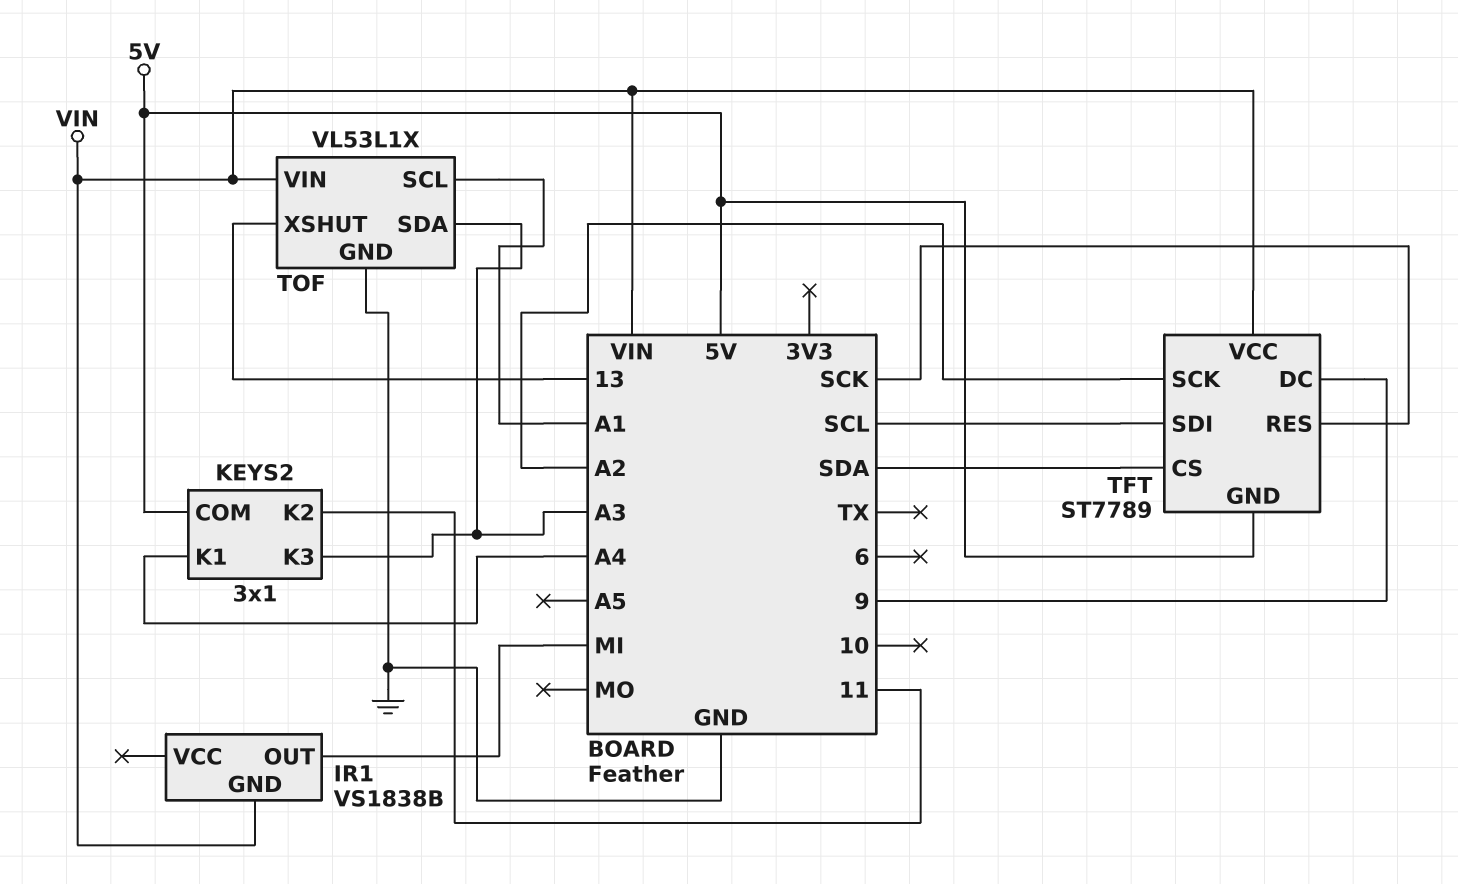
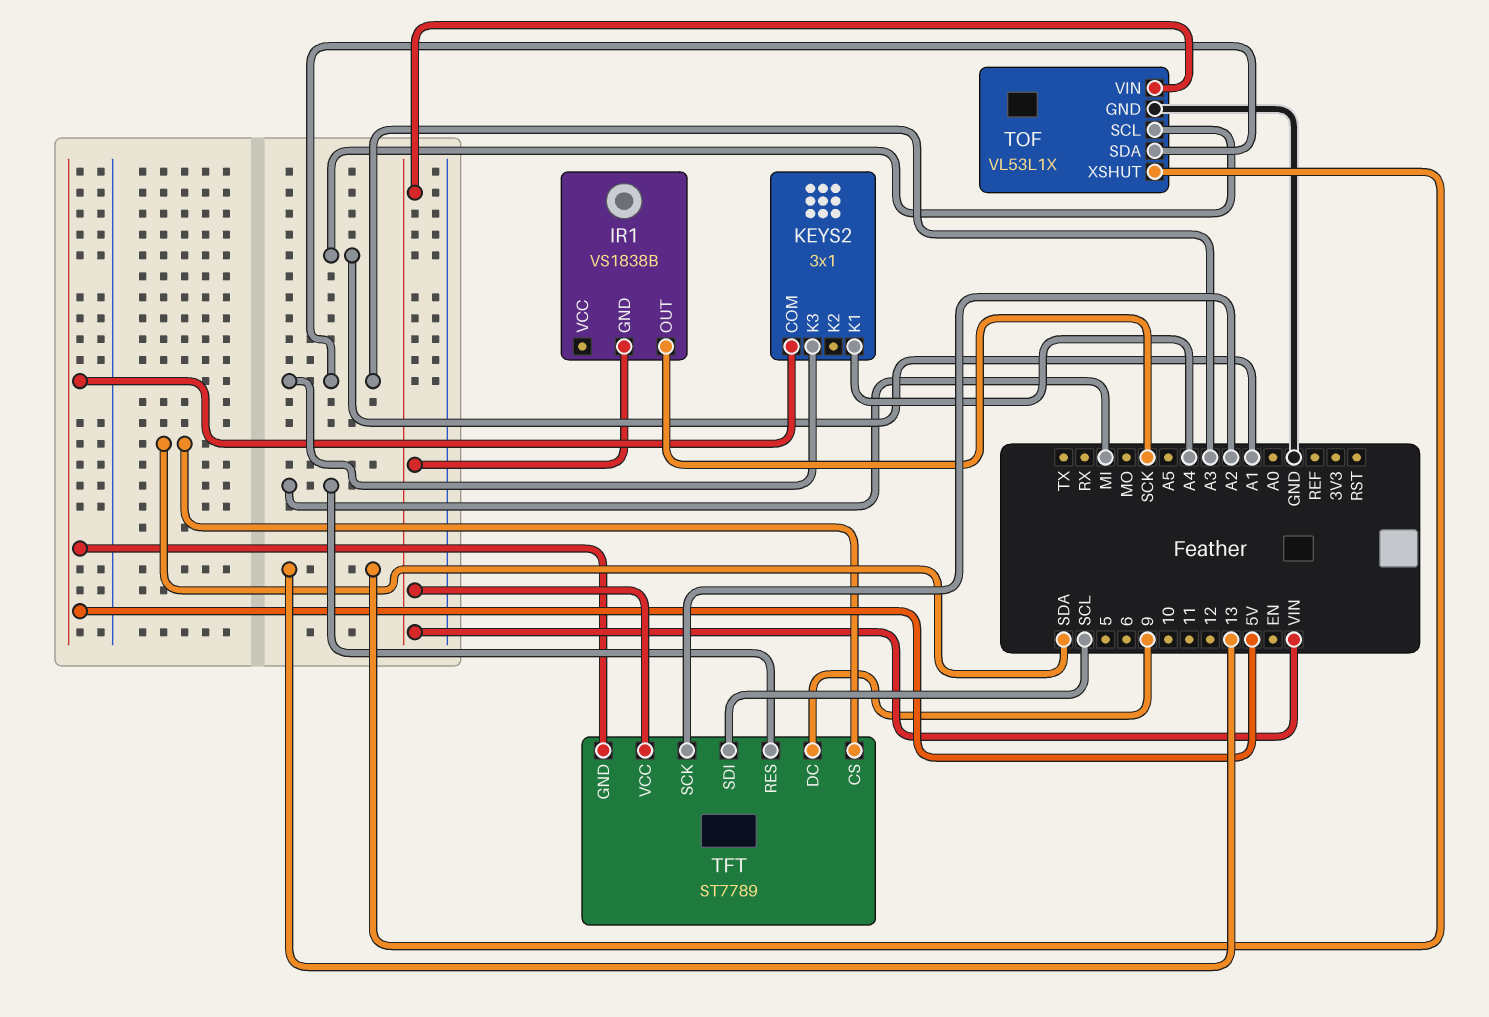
IR1 pin OUT: MI -> SCK
KEYS2 pin K2: 11 -> none
TFT pin RES: SCK -> MI

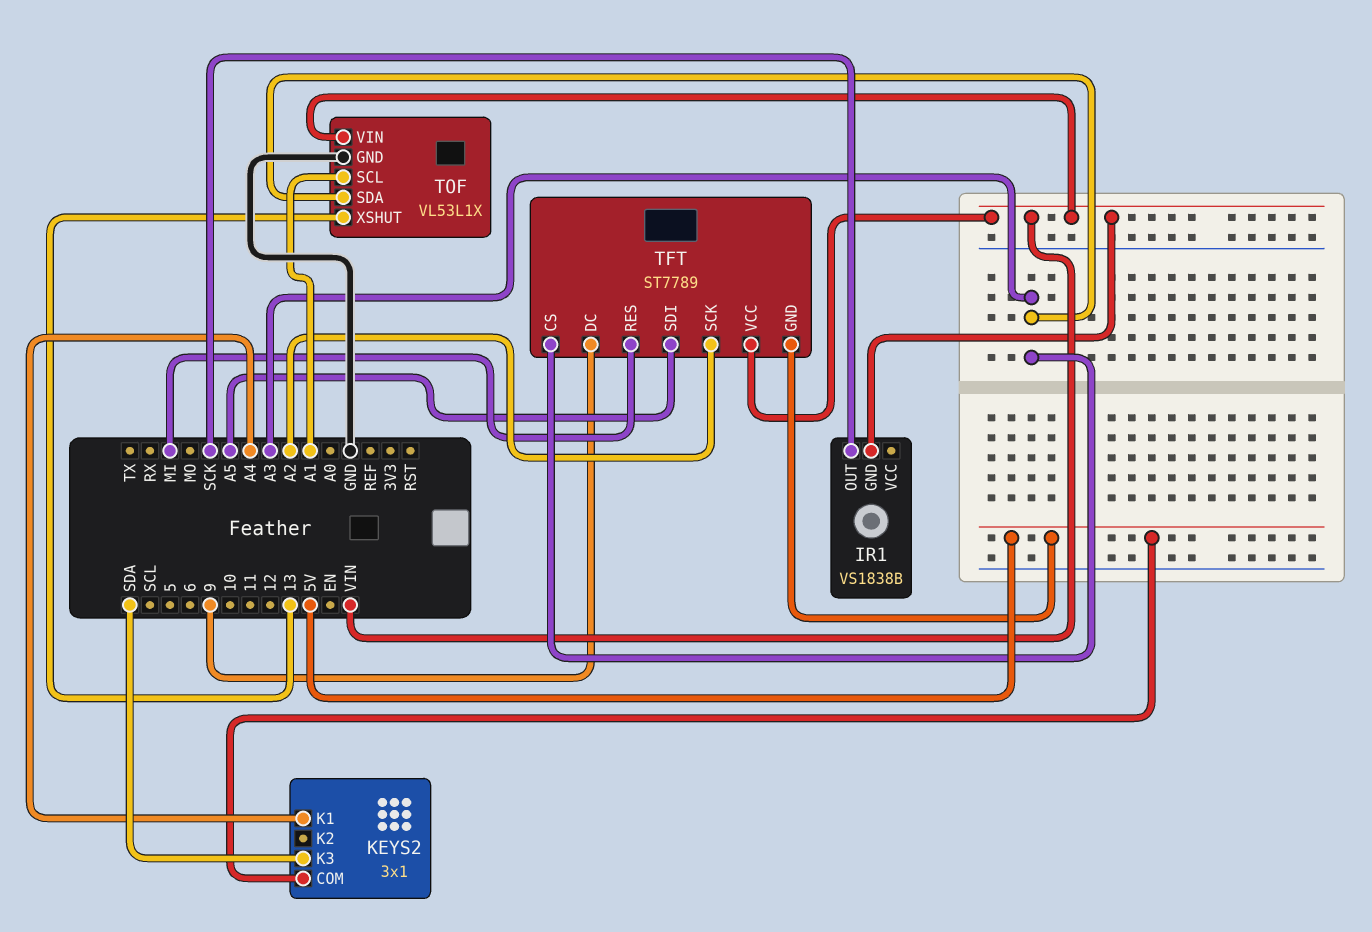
KEYS2 pin K3: A3 -> SDA
TFT pin CS: SDA -> A3
TFT pin SDI: SCL -> A5

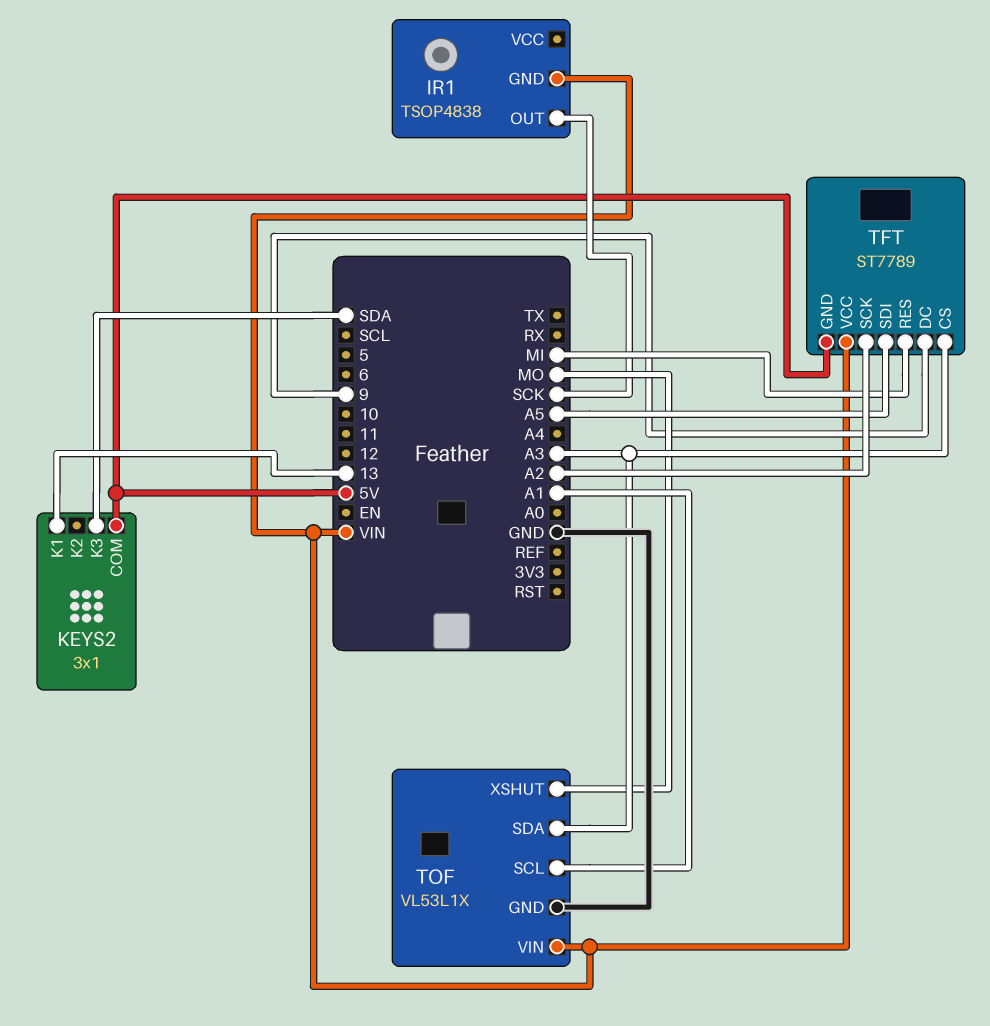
IR1: VS1838B -> TSOP4838
KEYS2 pin K1: A4 -> 13
TOF pin XSHUT: 13 -> MO

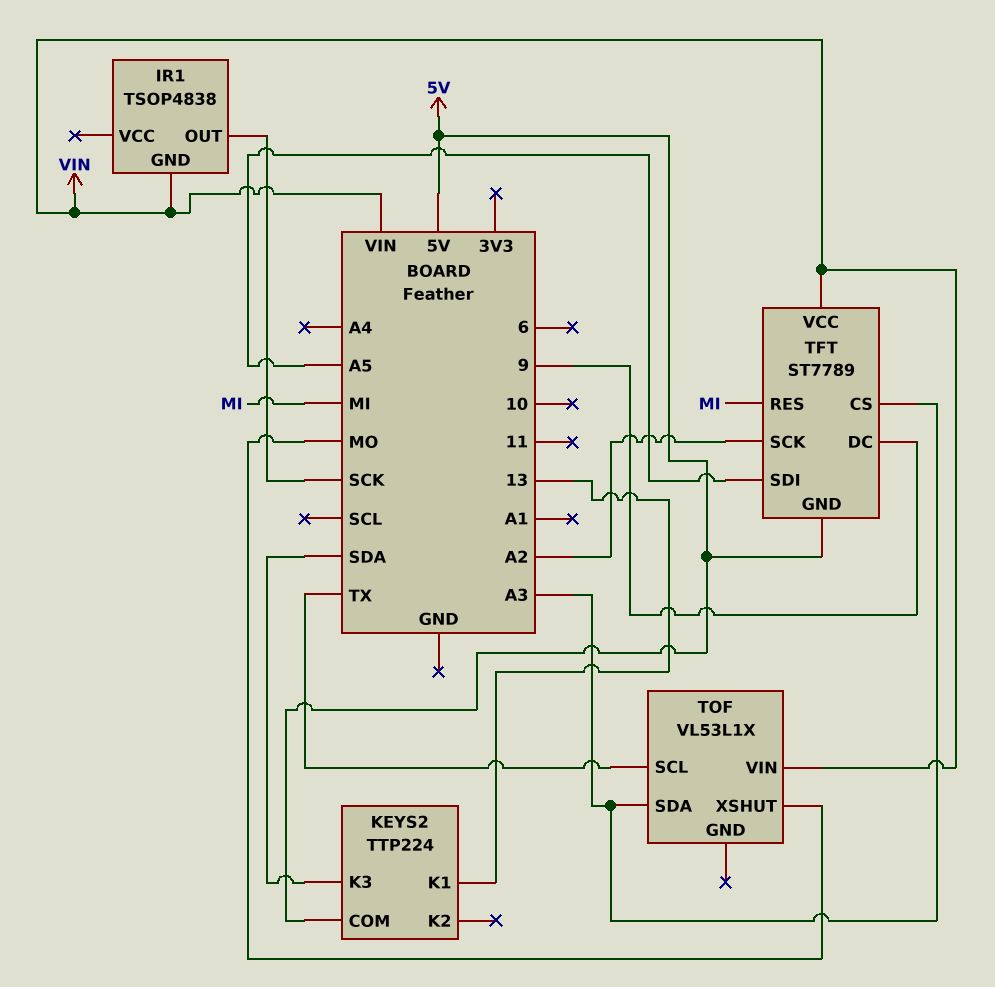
KEYS2: 3x1 -> TTP224
TOF pin GND: GND -> none
TOF pin SCL: A1 -> TX

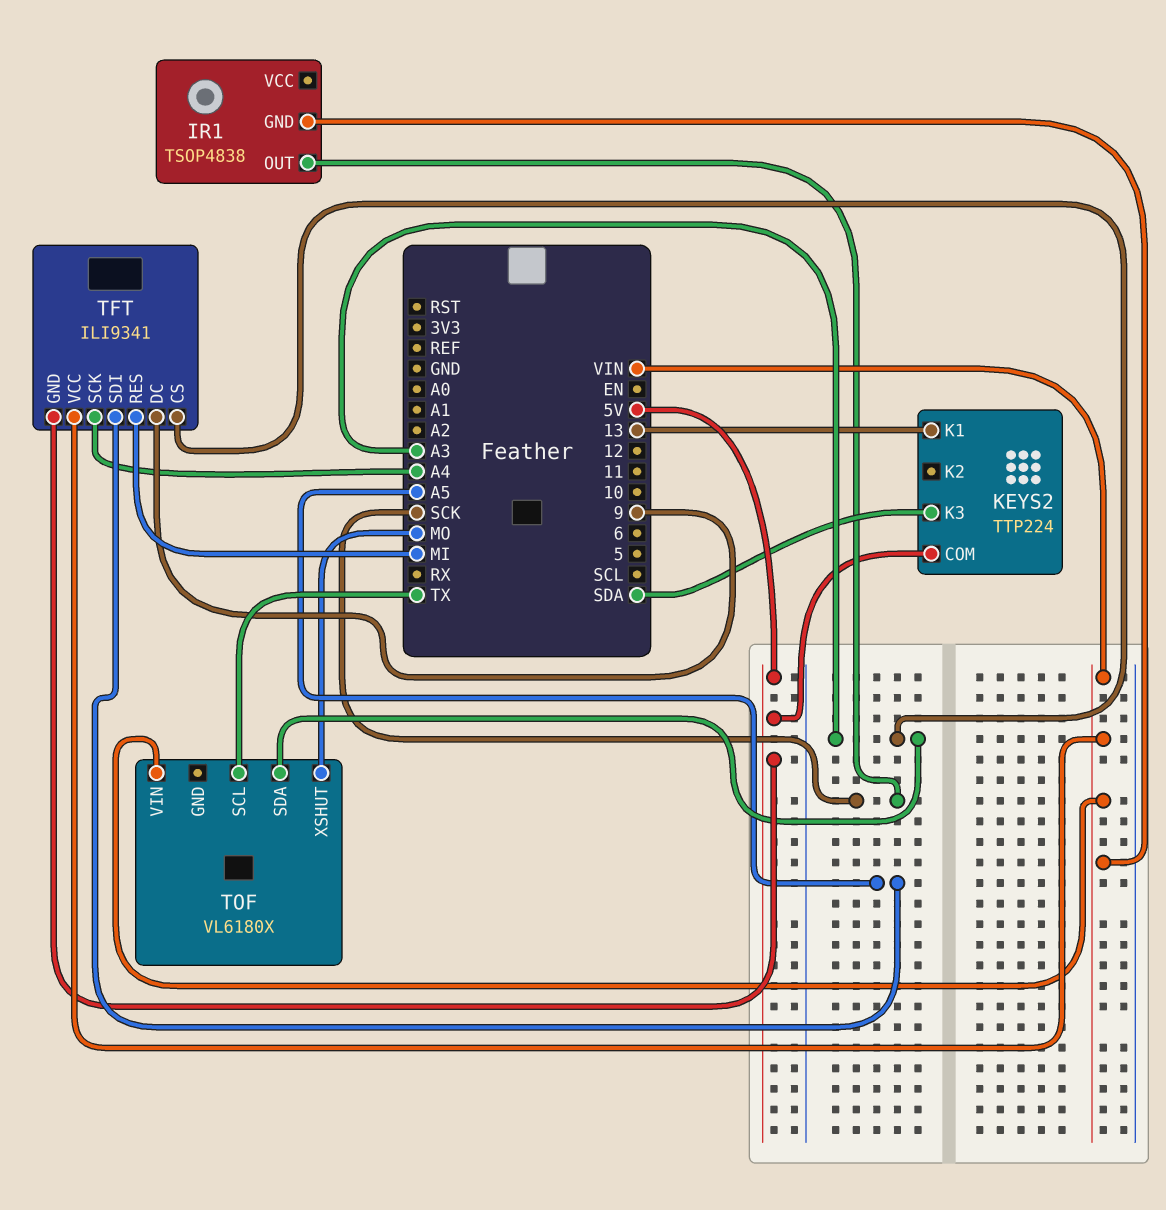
TFT: ST7789 -> ILI9341
TFT pin SCK: A2 -> A4
TOF: VL53L1X -> VL6180X

